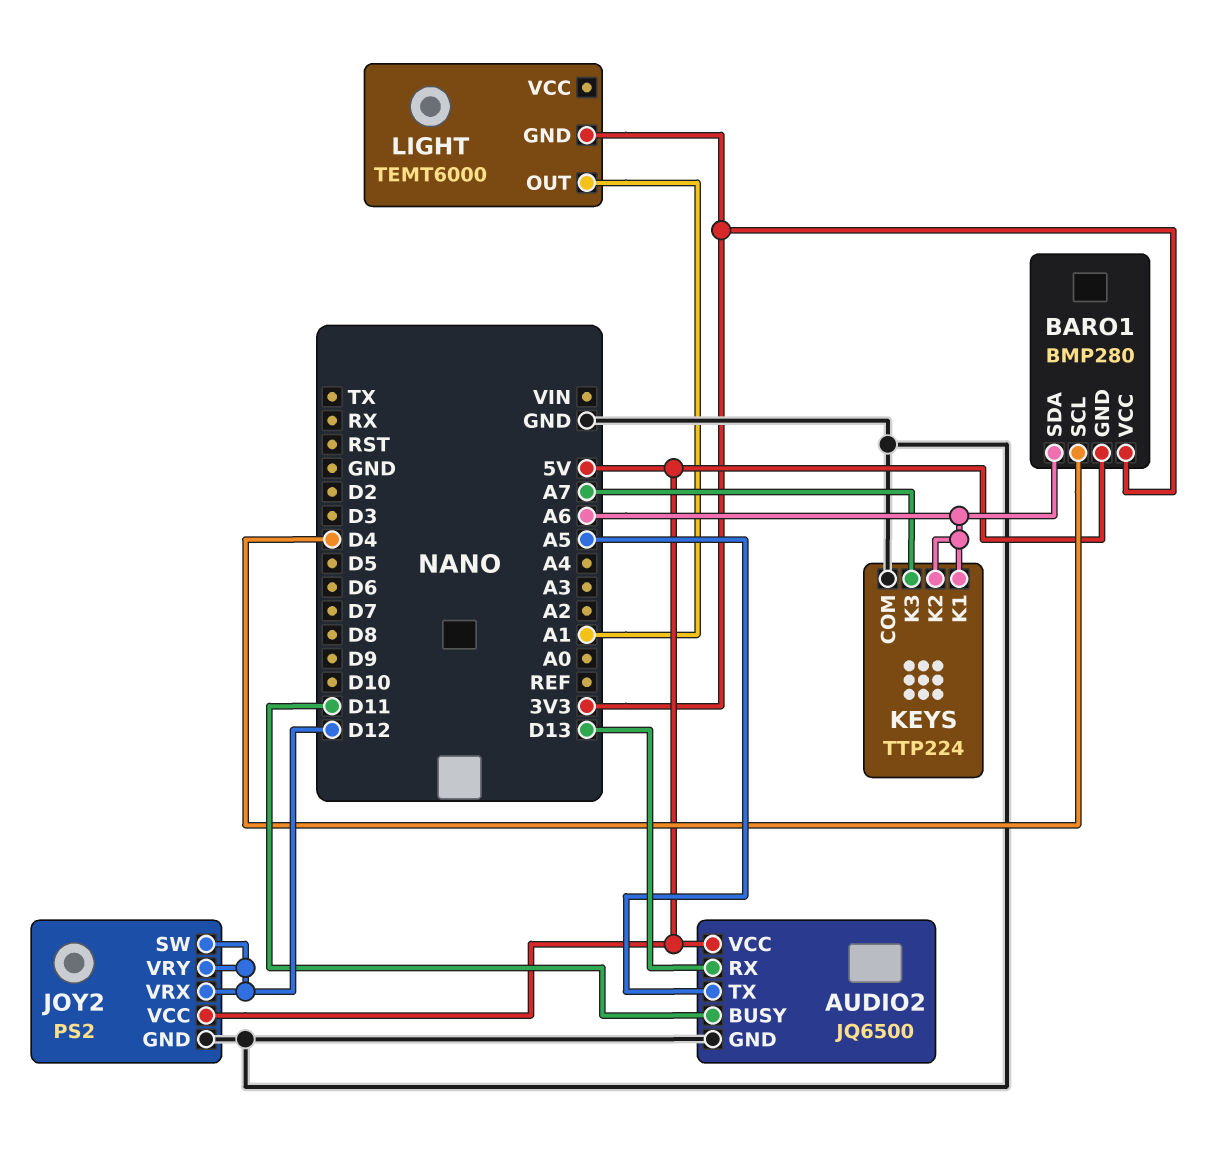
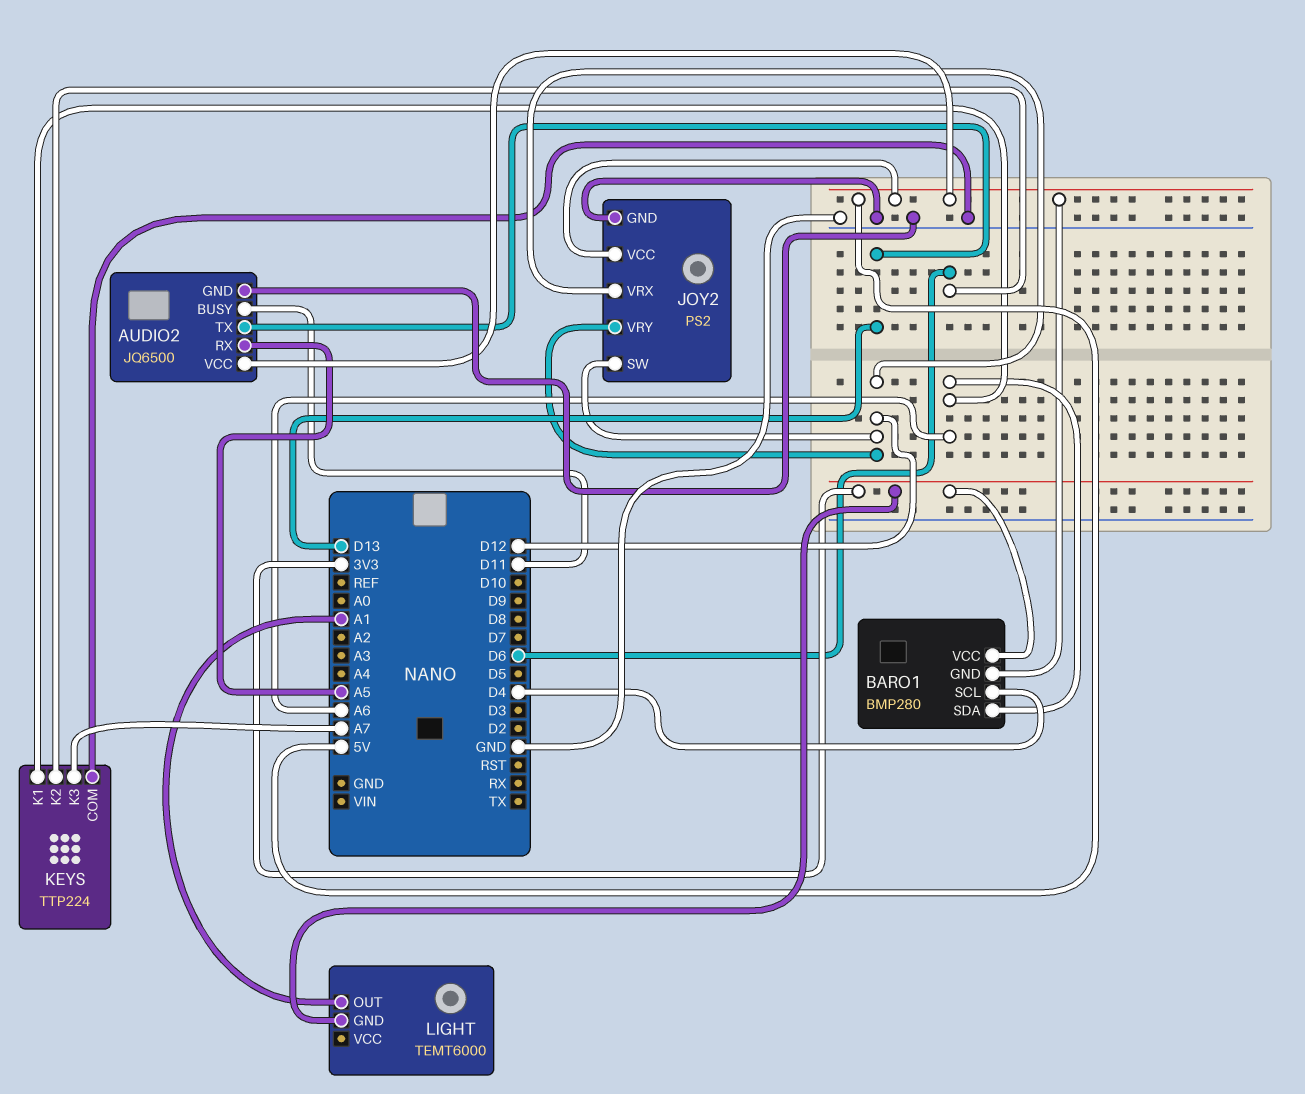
AUDIO2 pin RX: D13 -> A5
AUDIO2 pin TX: A5 -> D13
KEYS pin K2: A6 -> D6

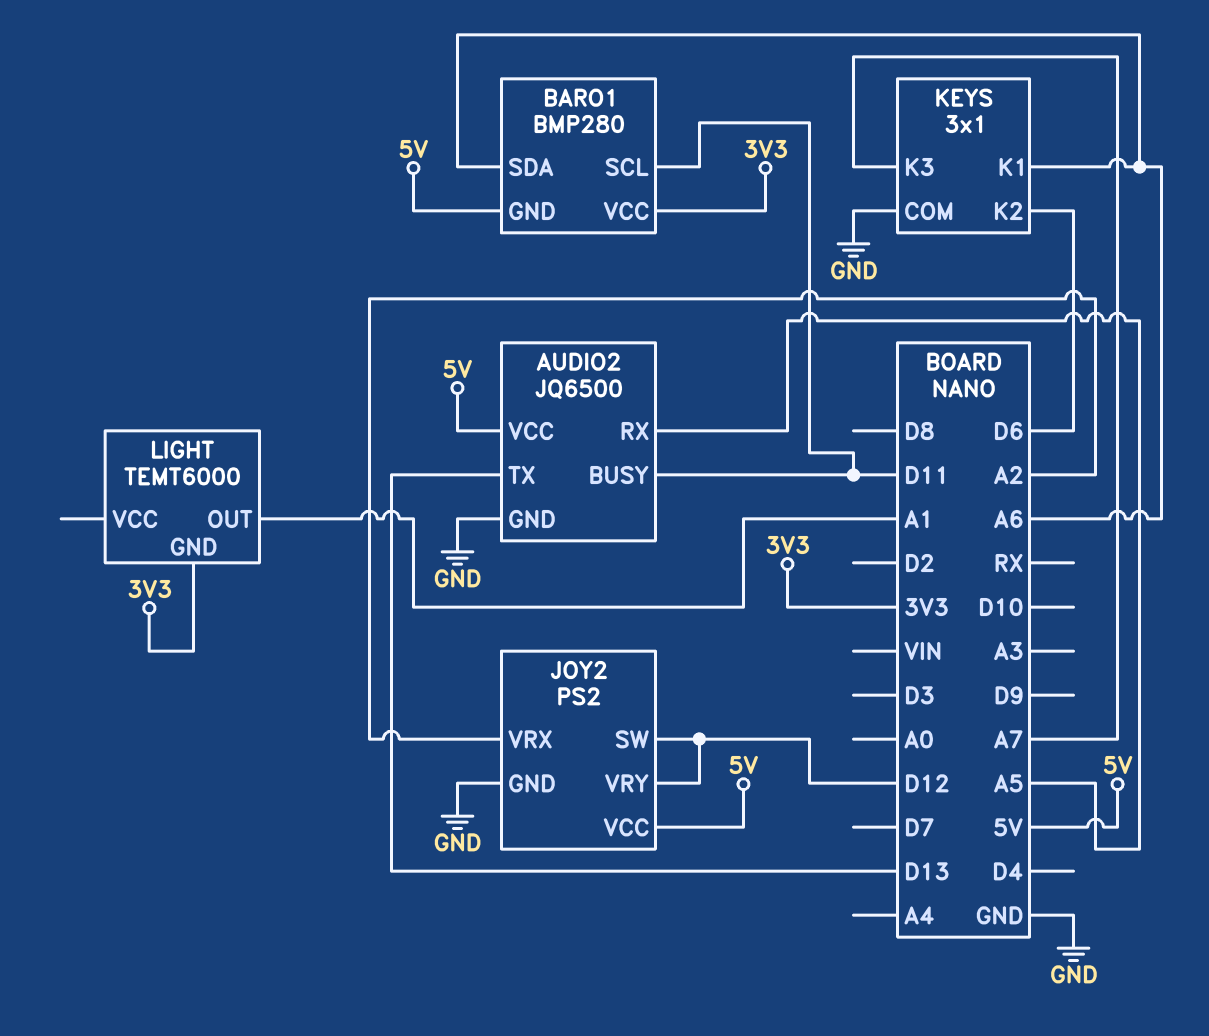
BARO1 pin SCL: D4 -> D11
JOY2 pin VRX: D12 -> A2
KEYS: TTP224 -> 3x1

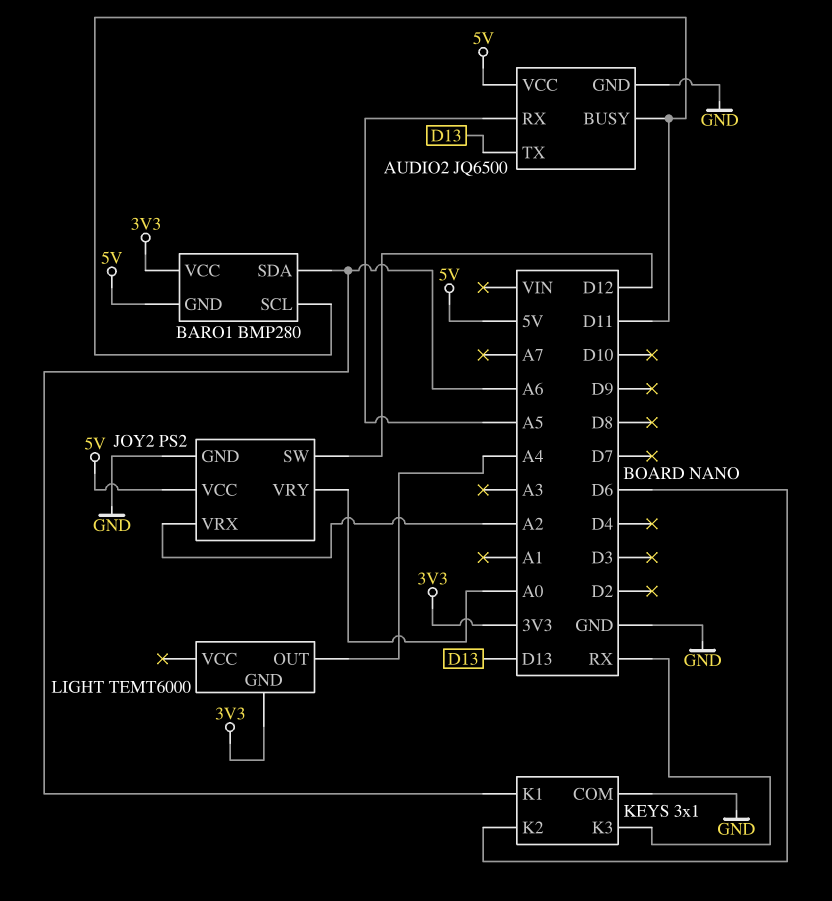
JOY2 pin VRY: D12 -> A0
KEYS pin K3: A7 -> RX
LIGHT pin OUT: A1 -> A4

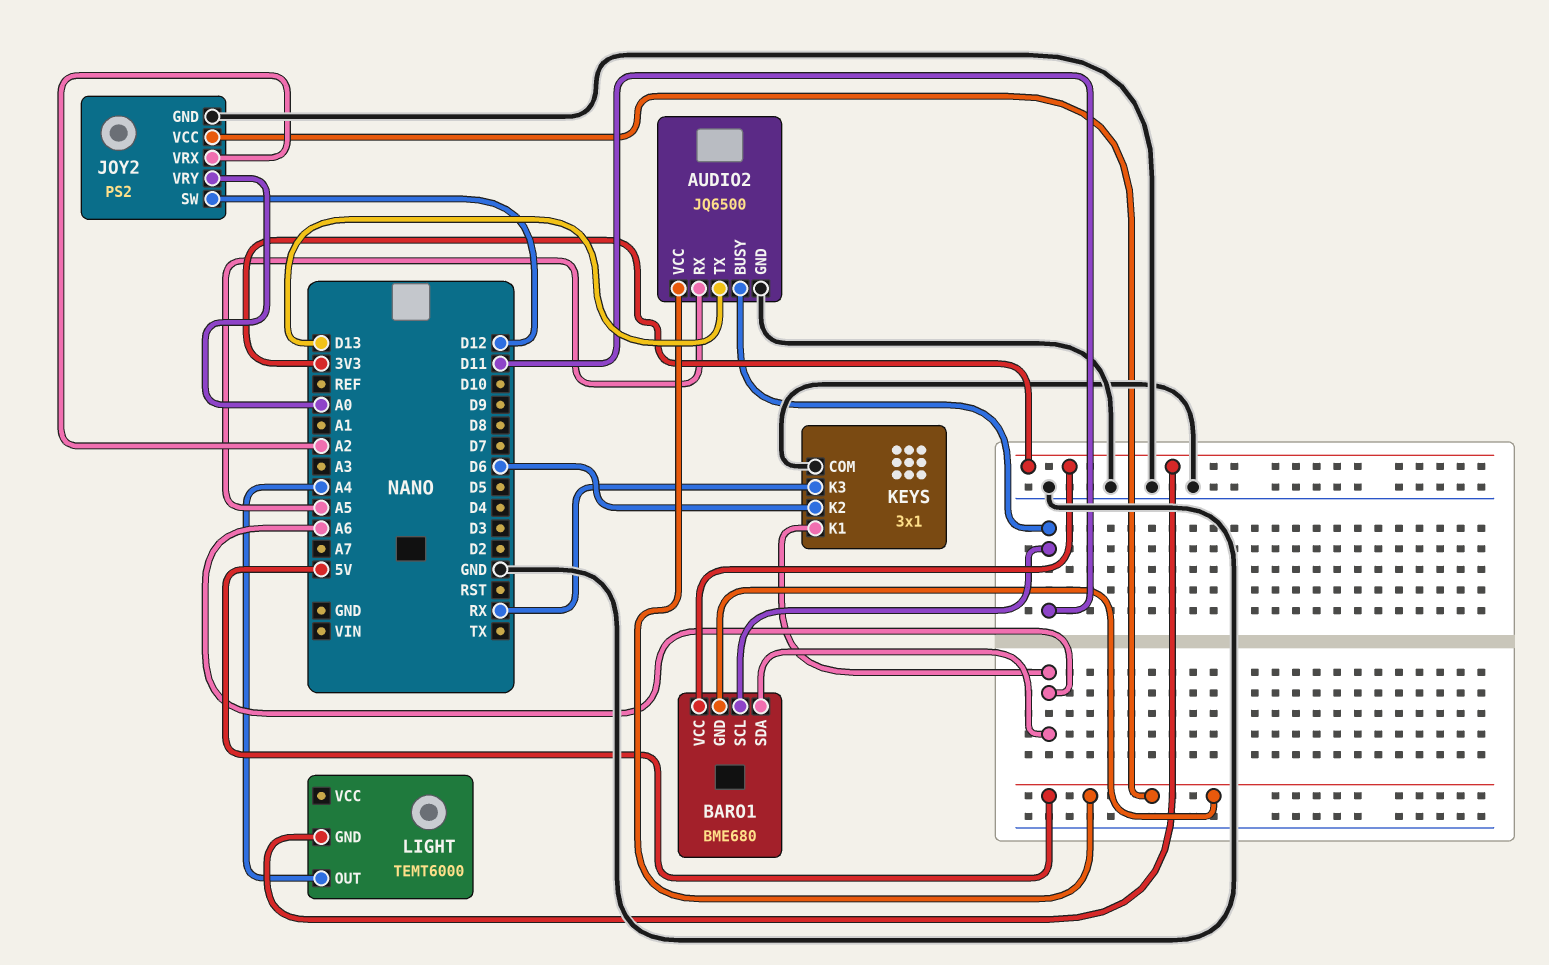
BARO1: BMP280 -> BME680

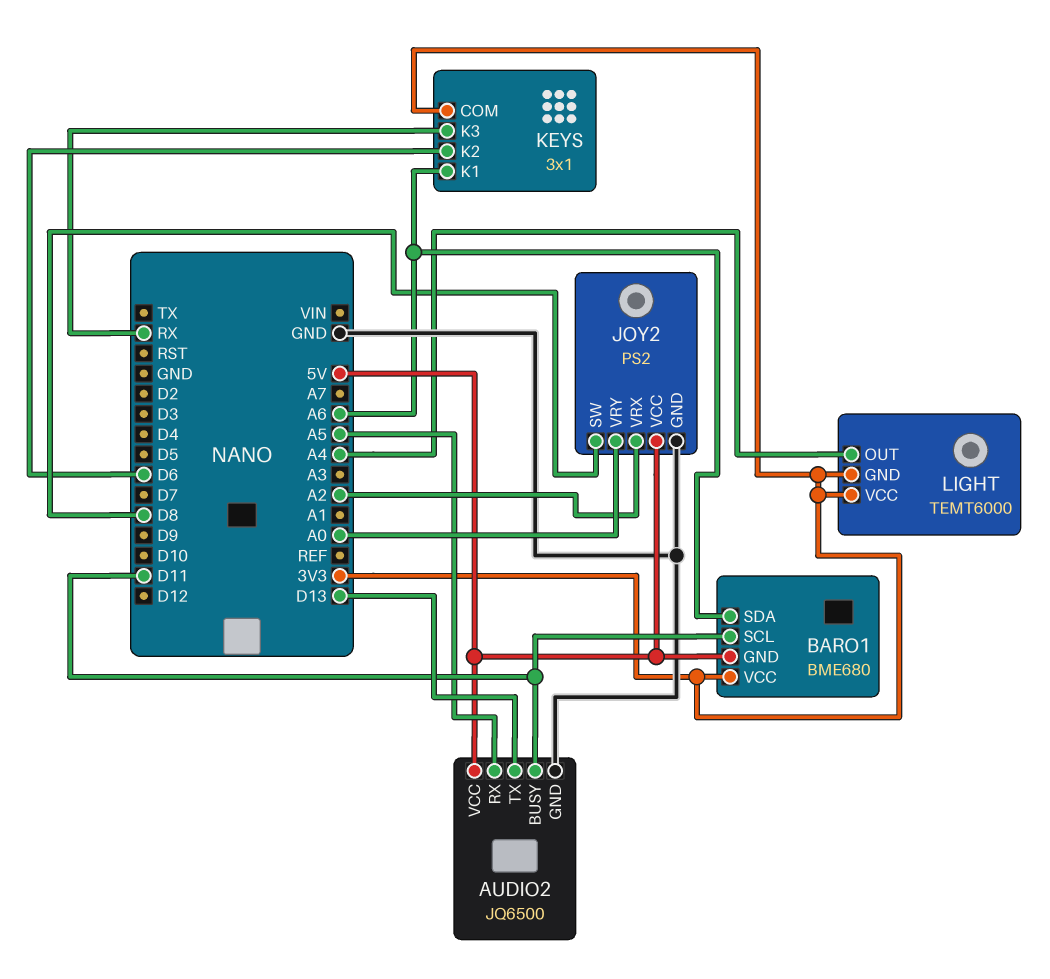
JOY2 pin SW: D12 -> D8
KEYS pin COM: GND -> 3V3
LIGHT pin VCC: none -> 3V3

